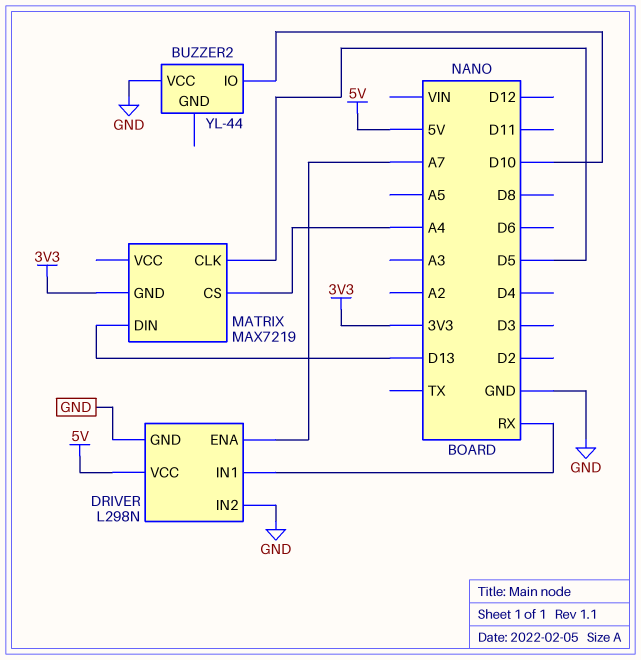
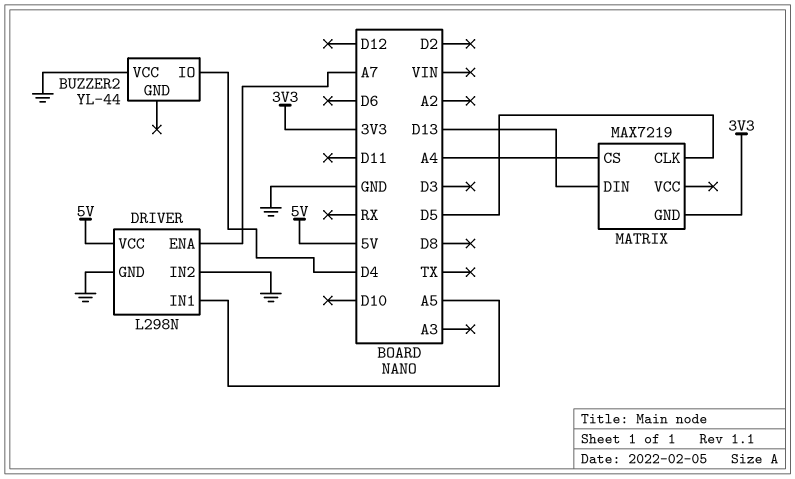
BUZZER2 pin IO: D10 -> D4
DRIVER pin IN1: RX -> A5

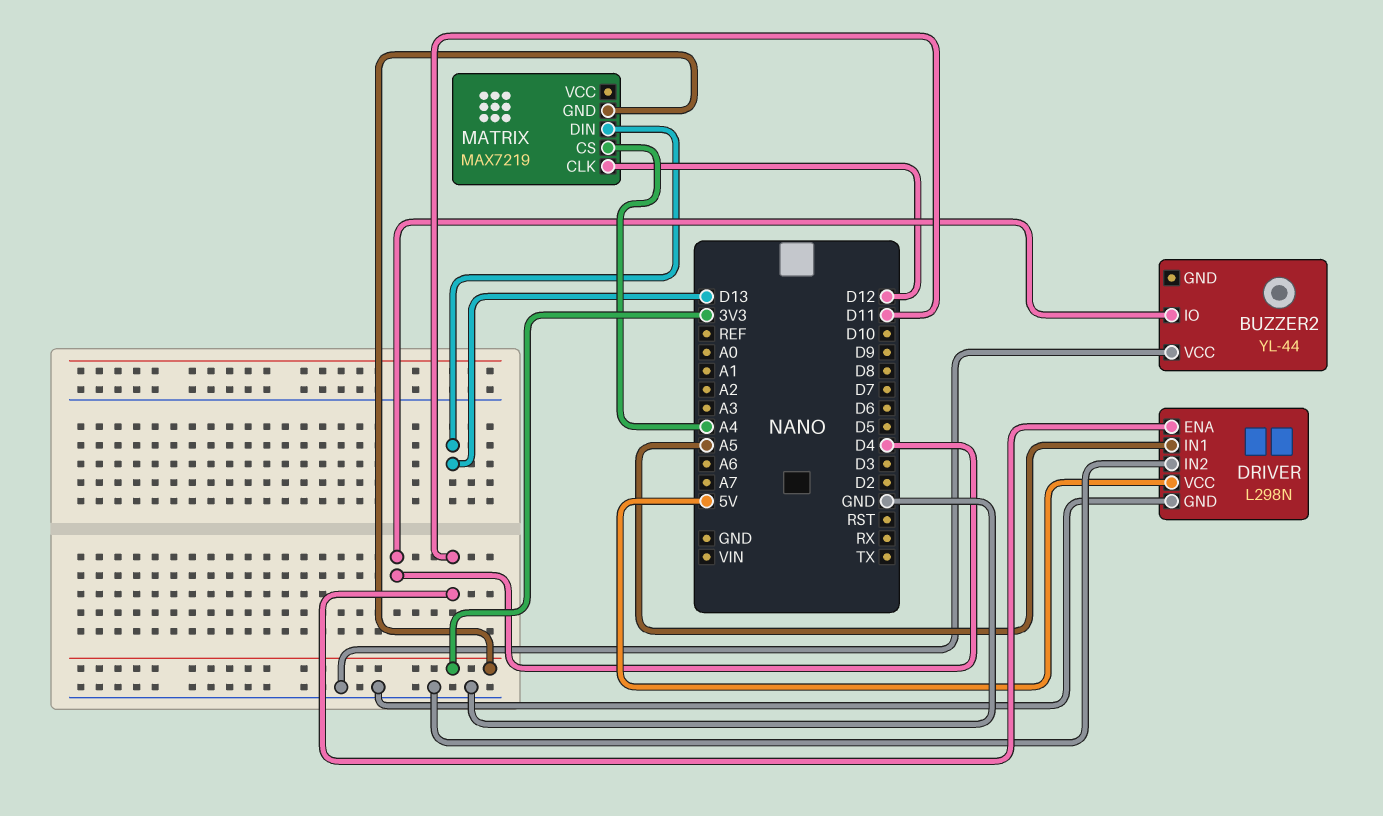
DRIVER pin ENA: A7 -> D11
MATRIX pin CLK: D5 -> D12

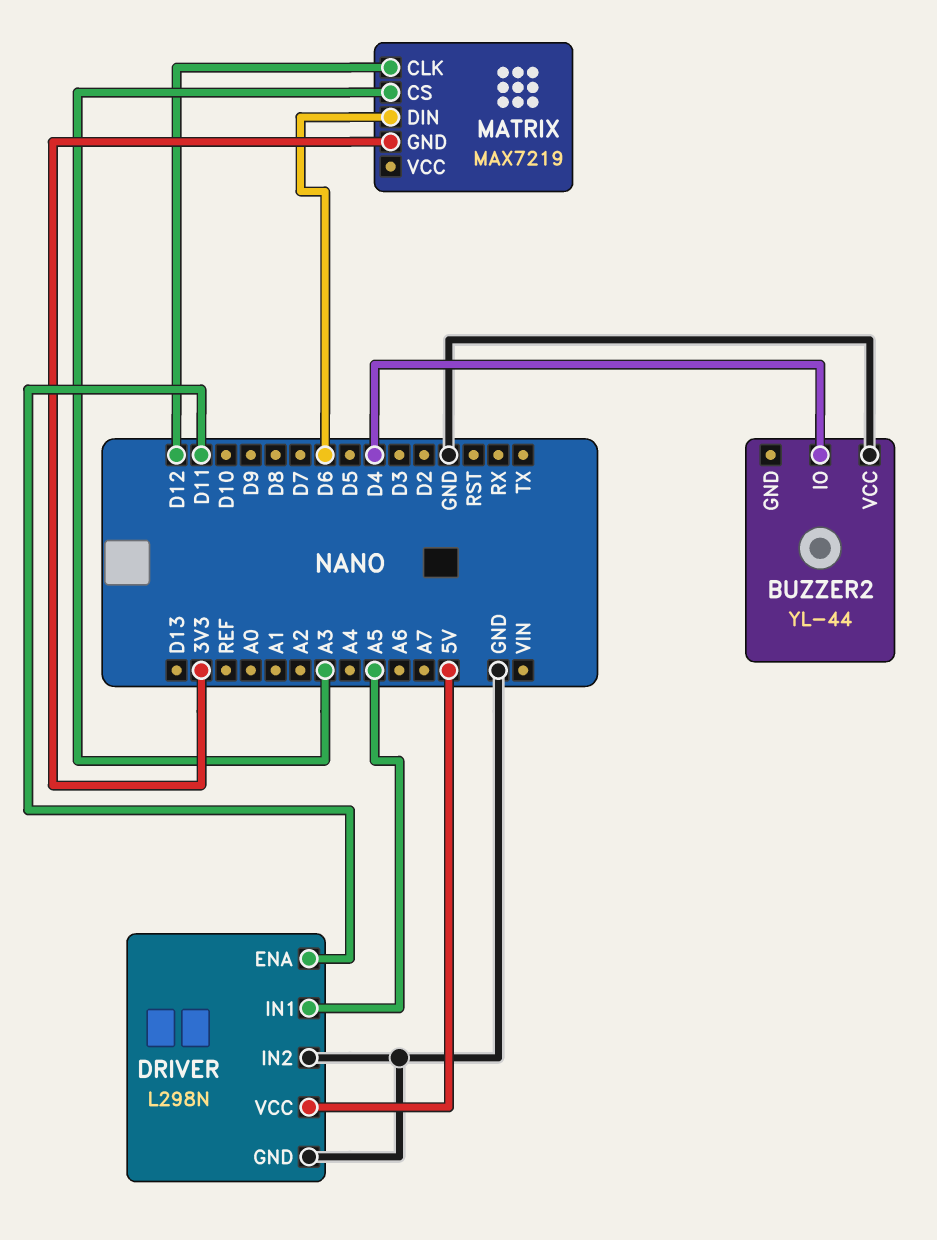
MATRIX pin CS: A4 -> A3
MATRIX pin DIN: D13 -> D6

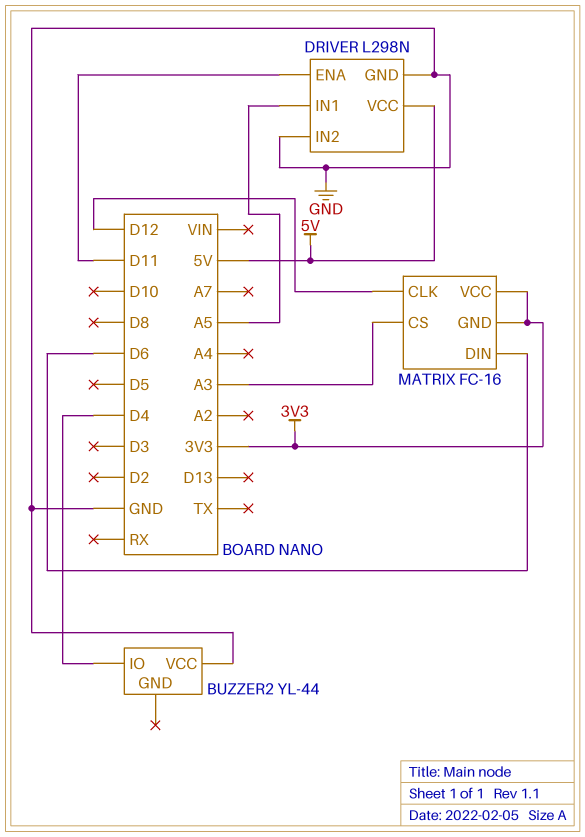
MATRIX: MAX7219 -> FC-16
MATRIX pin VCC: none -> 3V3

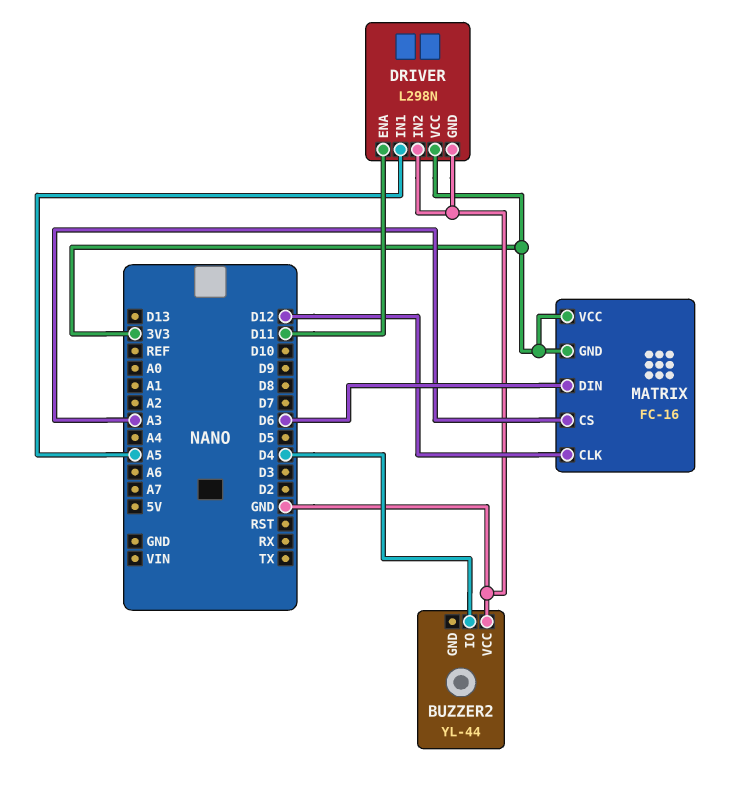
DRIVER pin VCC: 5V -> 3V3

